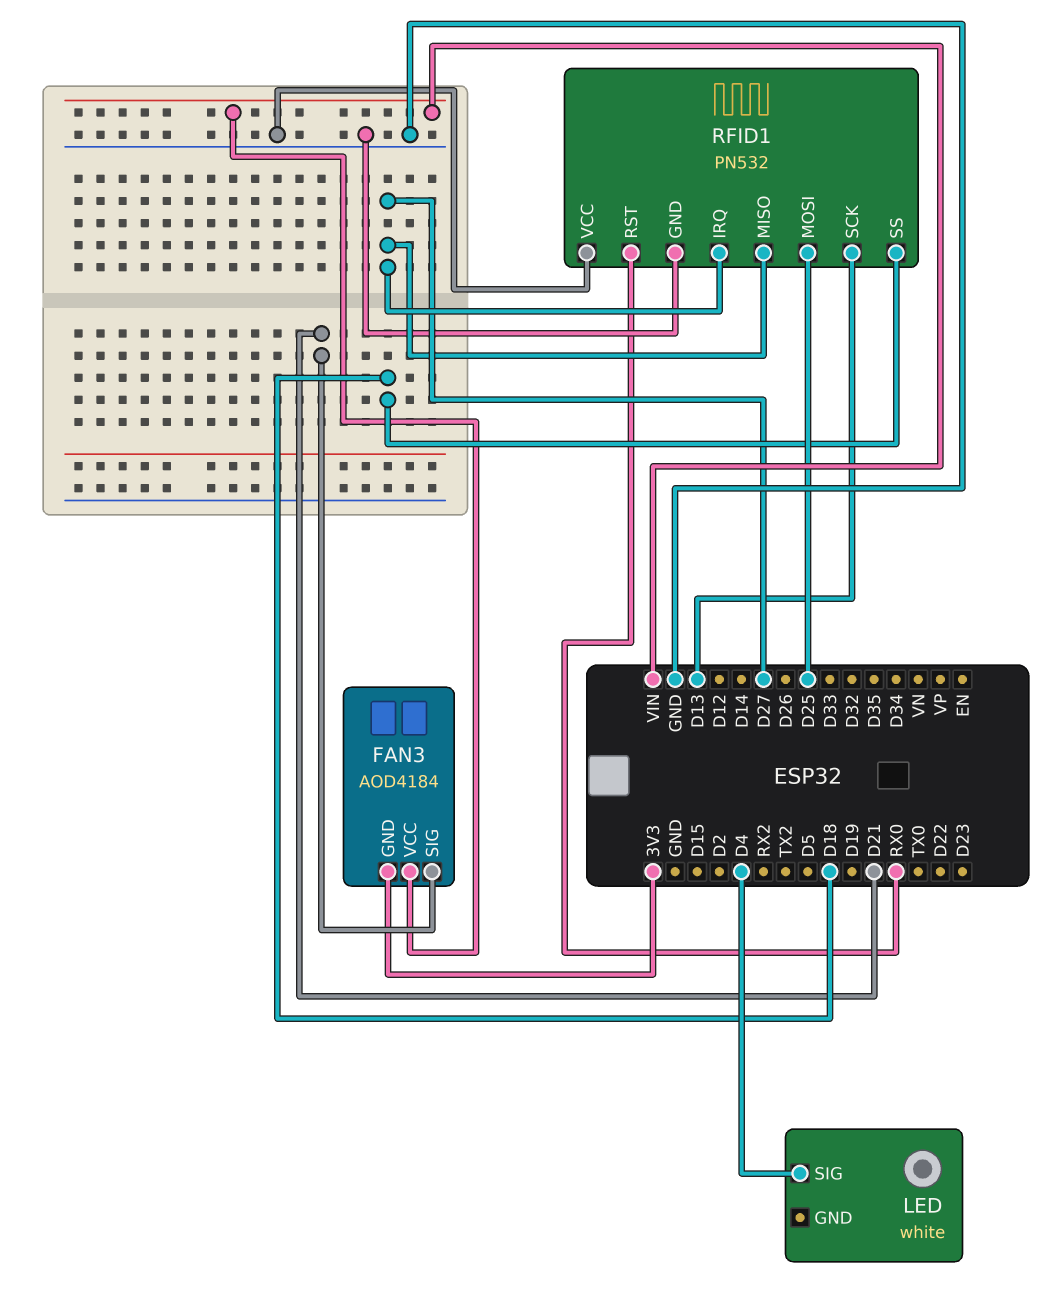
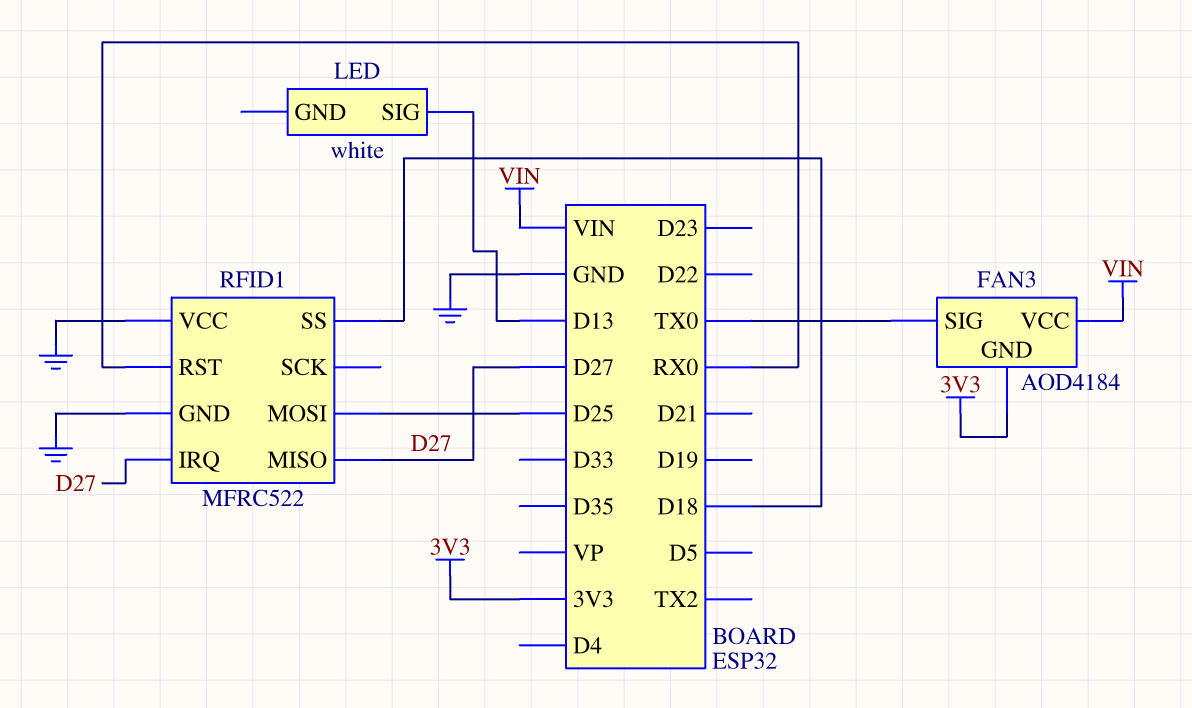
FAN3 pin SIG: D21 -> TX0
LED pin SIG: D4 -> D13
RFID1: PN532 -> MFRC522
RFID1 pin SCK: D13 -> none

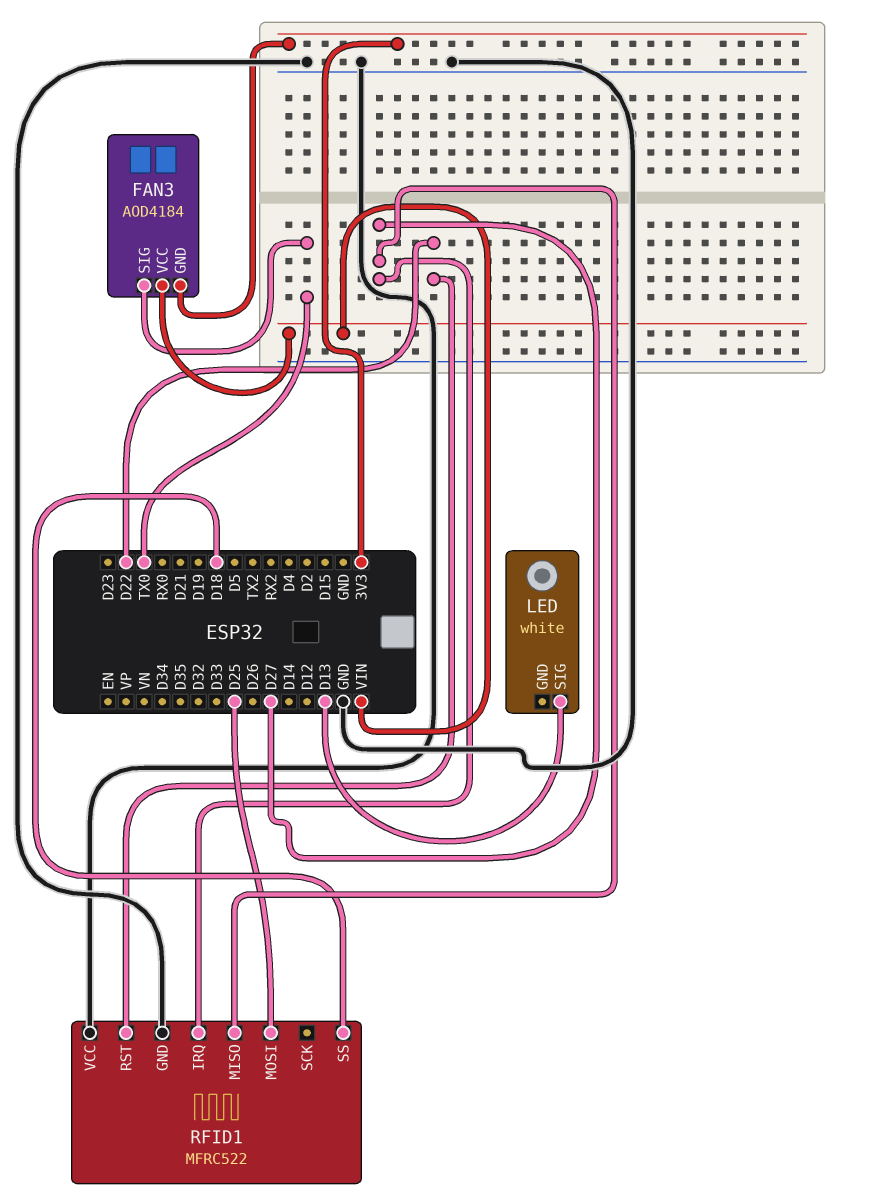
RFID1 pin RST: RX0 -> D22

